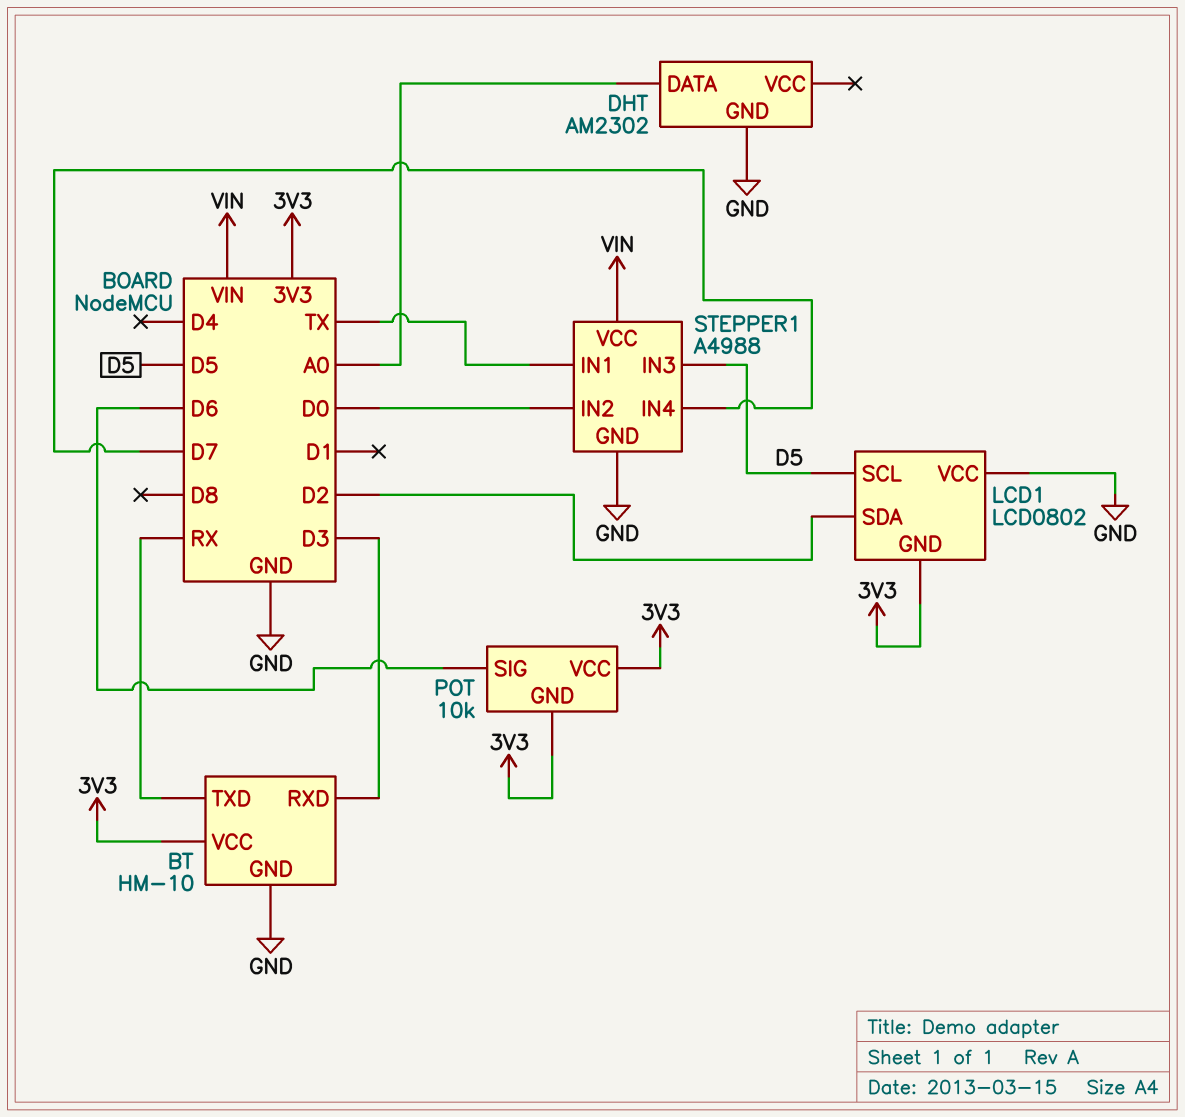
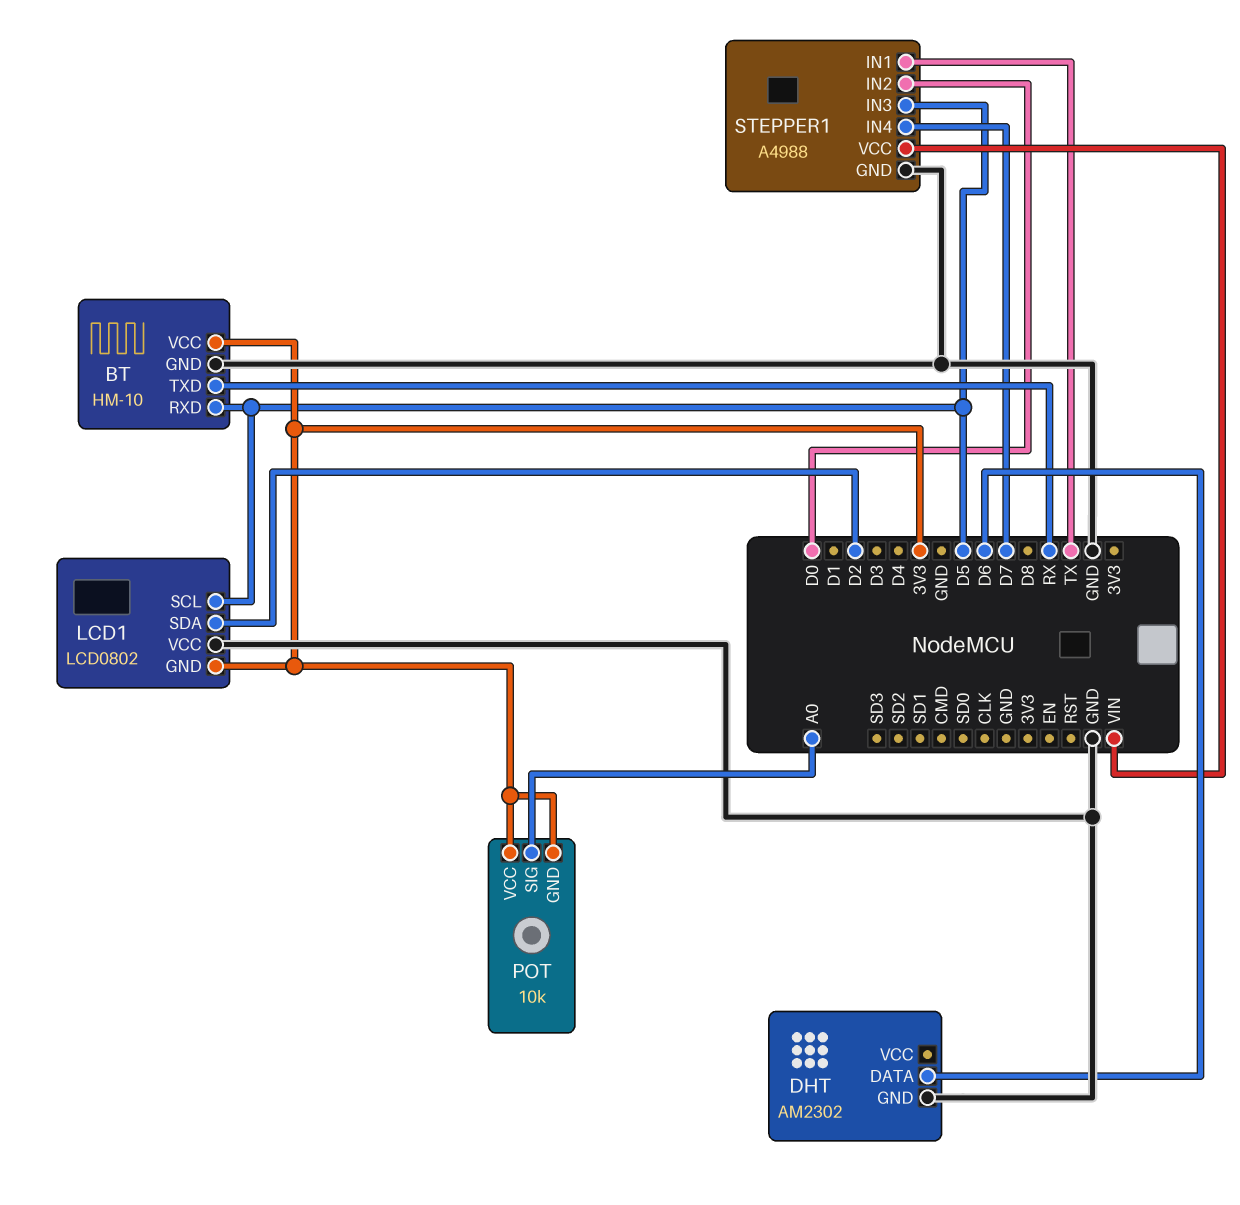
BT pin RXD: D3 -> D5
DHT pin DATA: A0 -> D6
POT pin SIG: D6 -> A0

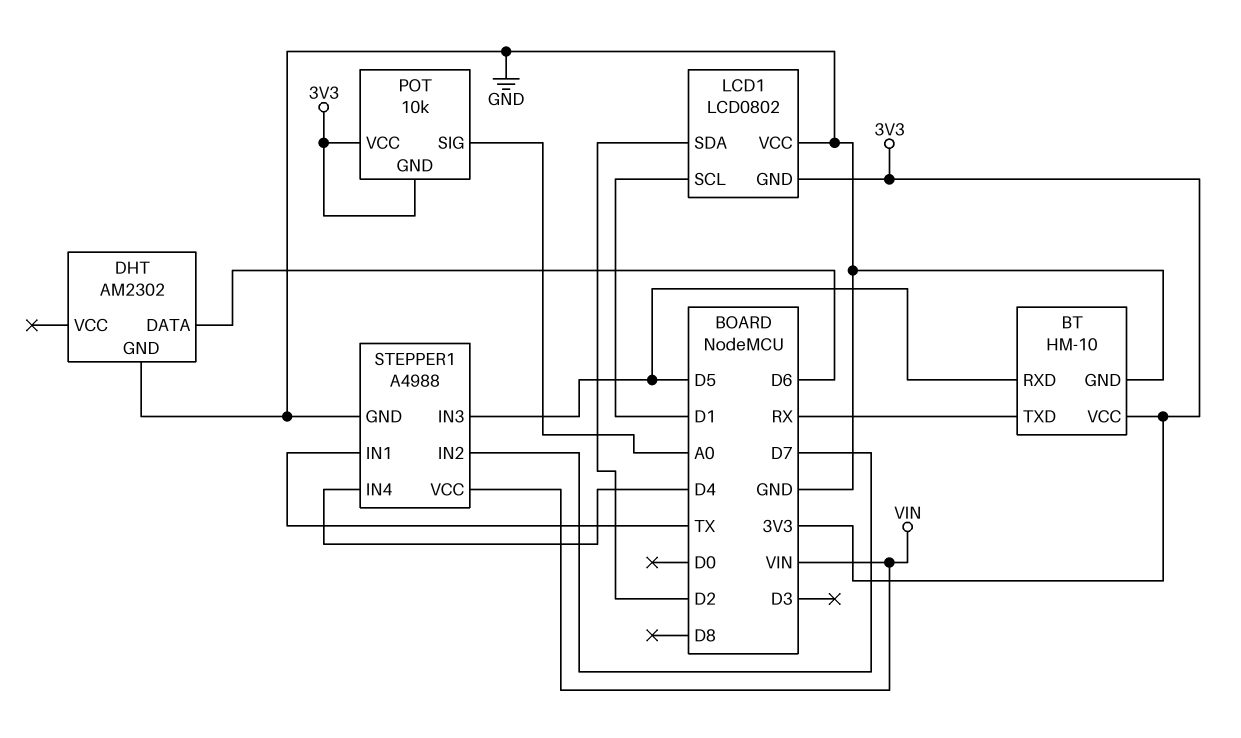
LCD1 pin SCL: D5 -> D1
STEPPER1 pin IN2: D0 -> D7
STEPPER1 pin IN4: D7 -> D4

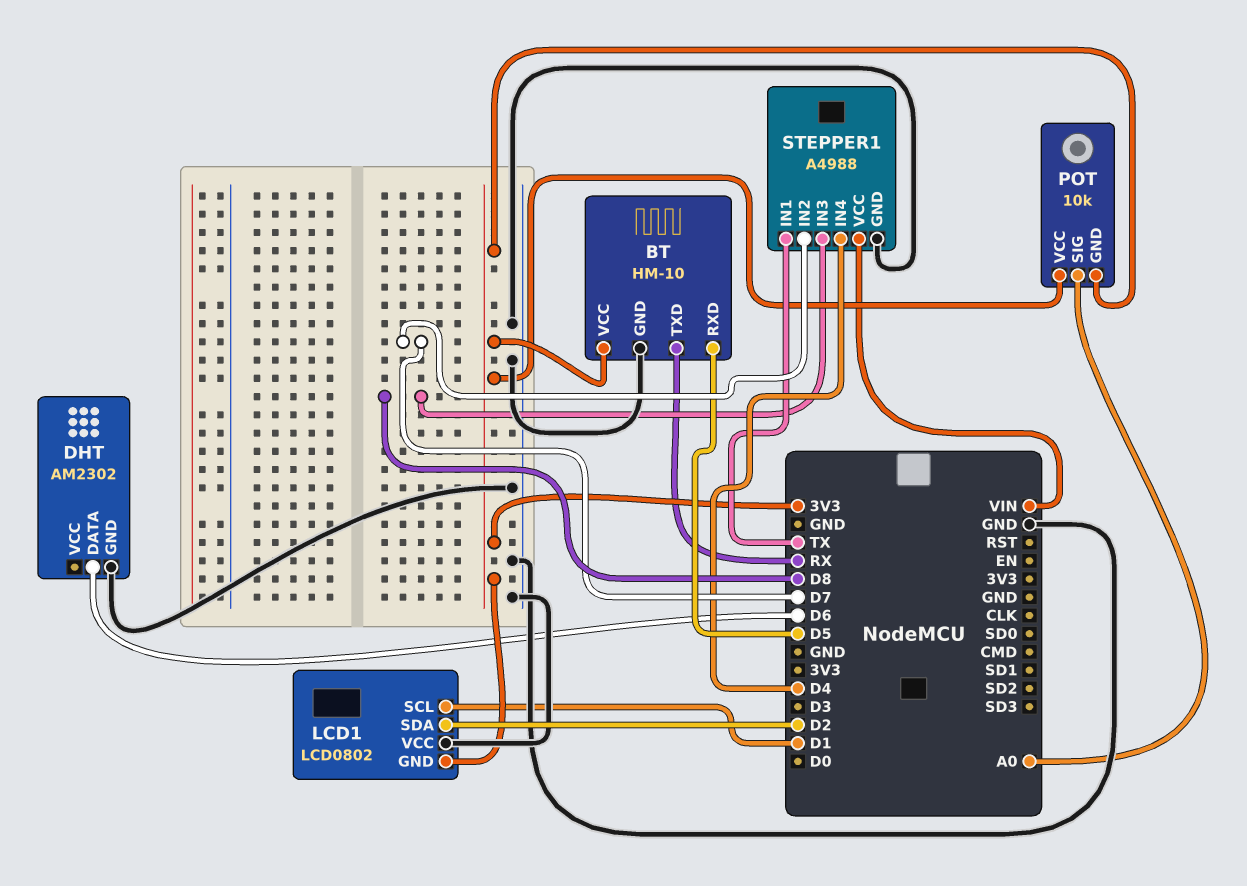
STEPPER1 pin IN3: D5 -> D8

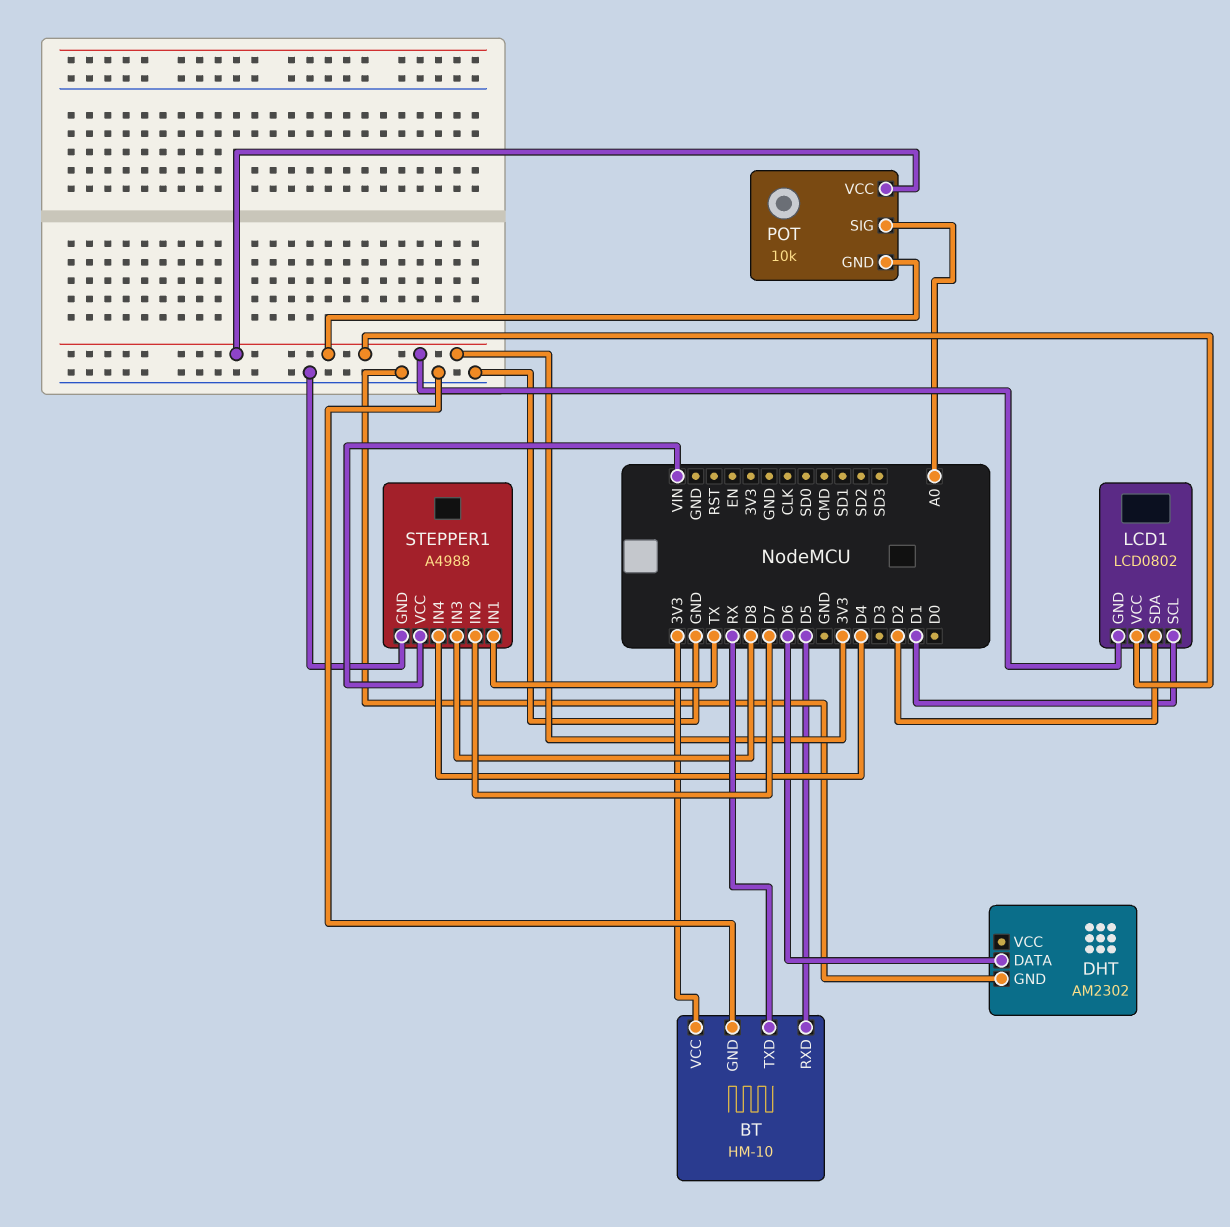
LCD1 pin VCC: GND -> 3V3

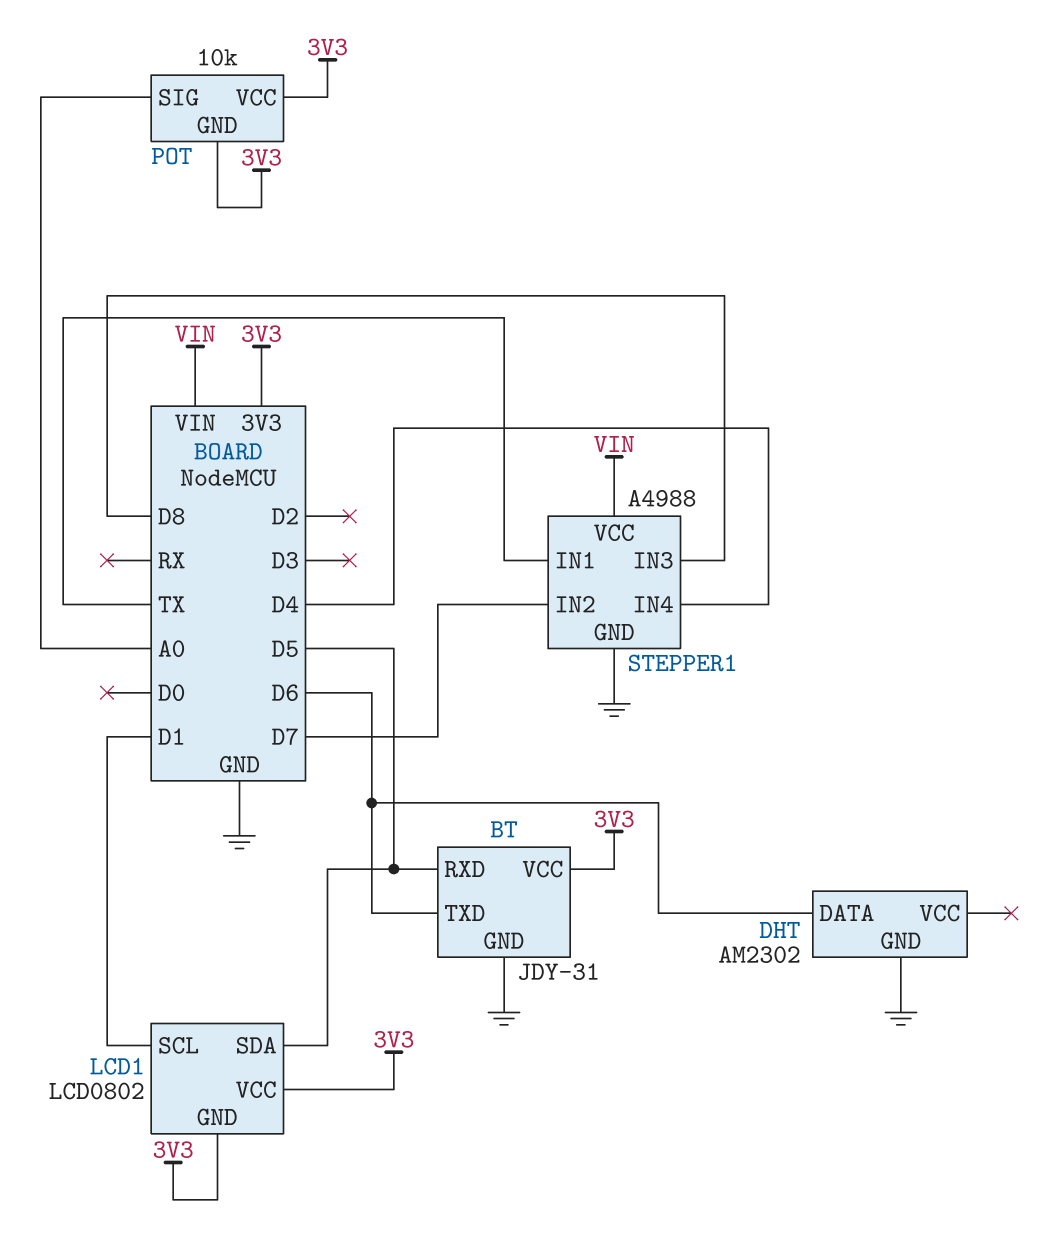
BT: HM-10 -> JDY-31
BT pin TXD: RX -> D6
LCD1 pin SDA: D2 -> D5

